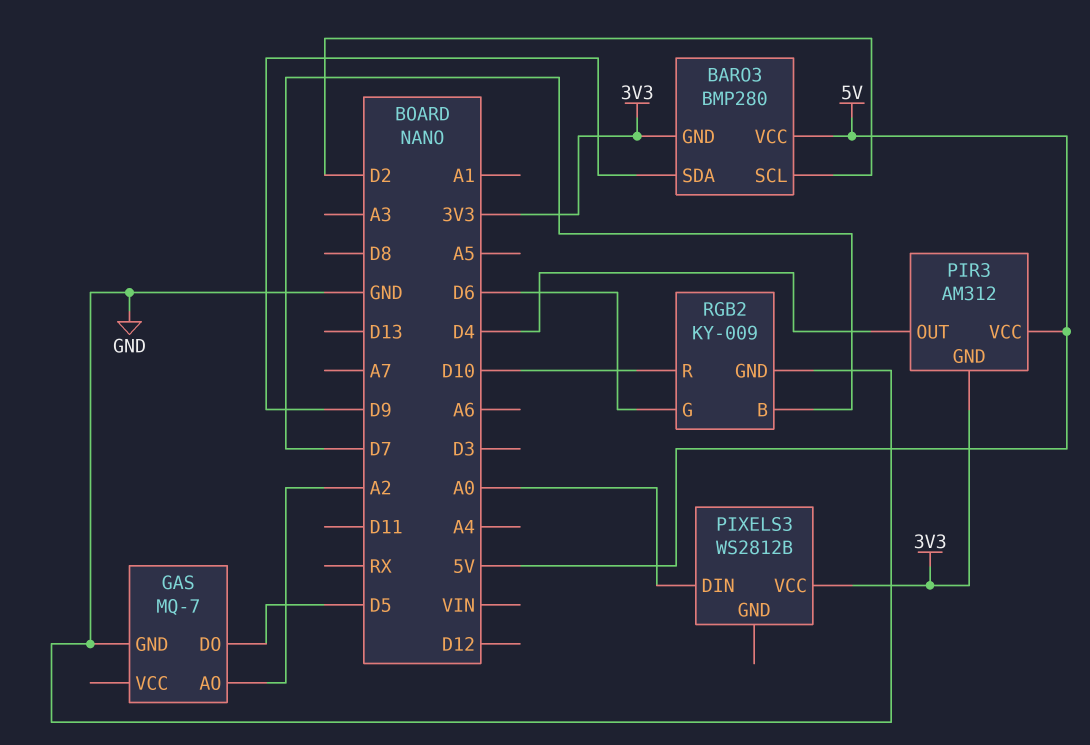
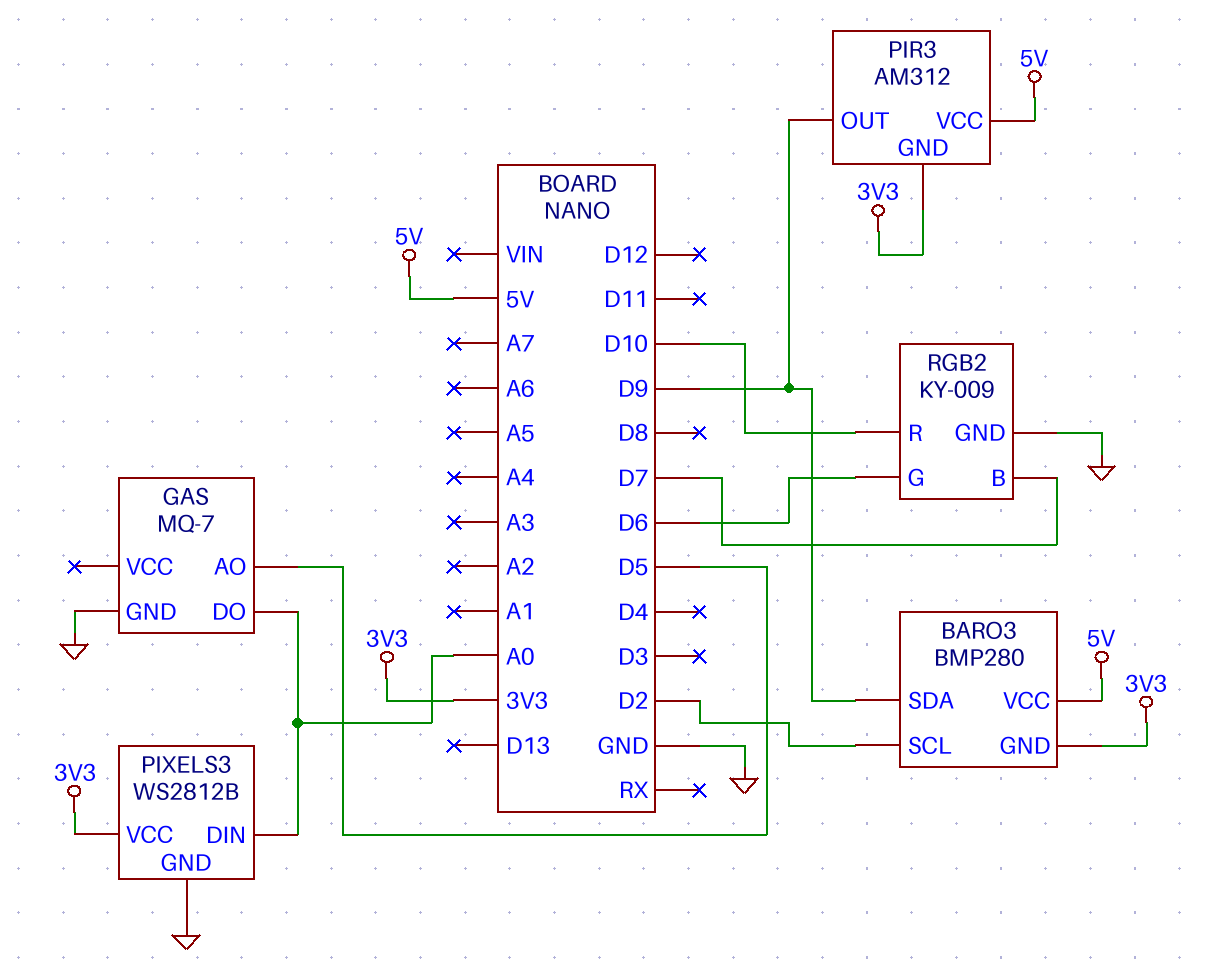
GAS pin AO: A2 -> D5
GAS pin DO: D5 -> A0
PIR3 pin OUT: D4 -> D9
PIXELS3 pin GND: none -> GND

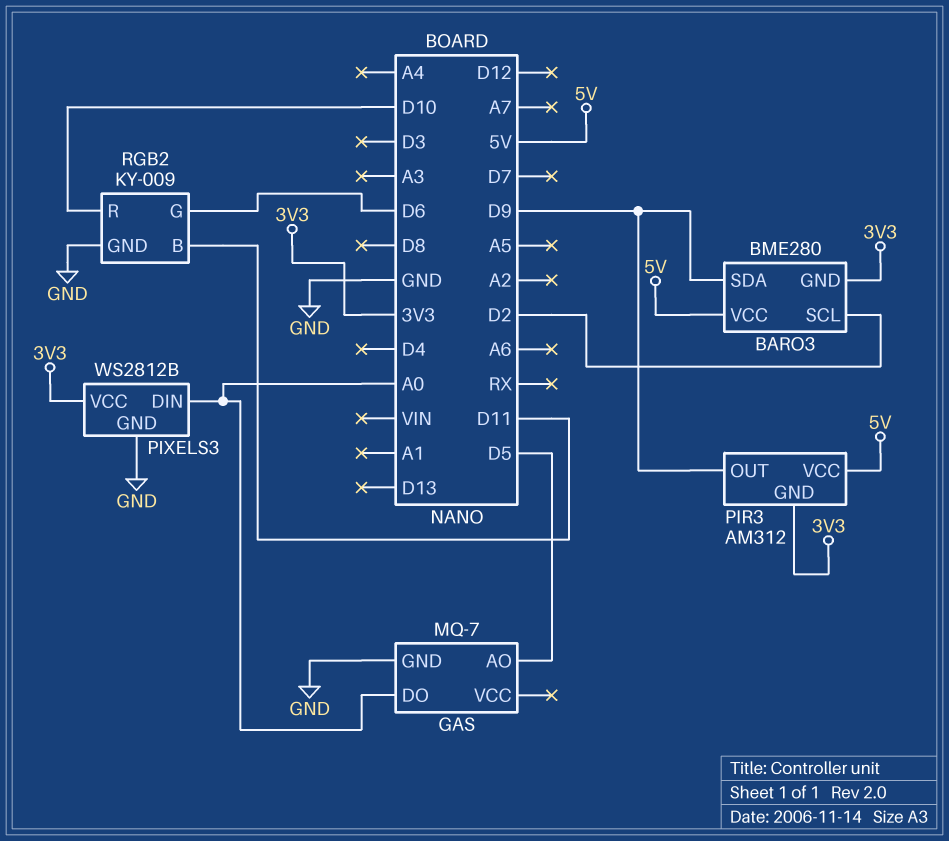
BARO3: BMP280 -> BME280
RGB2 pin B: D7 -> D11

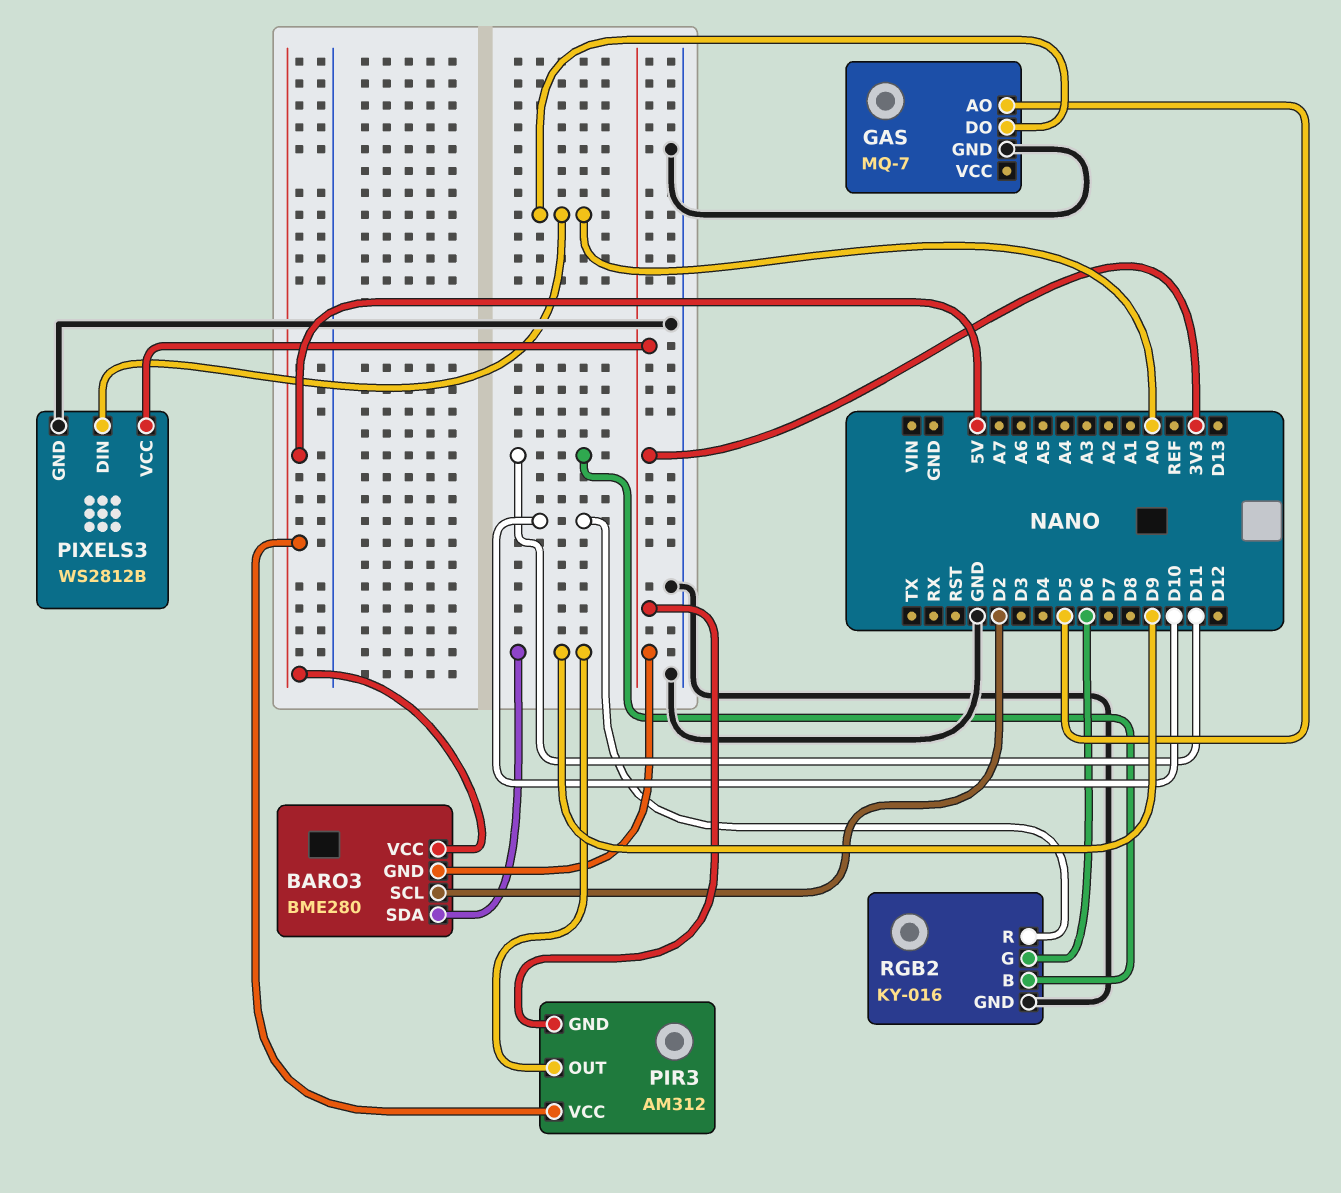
RGB2: KY-009 -> KY-016

